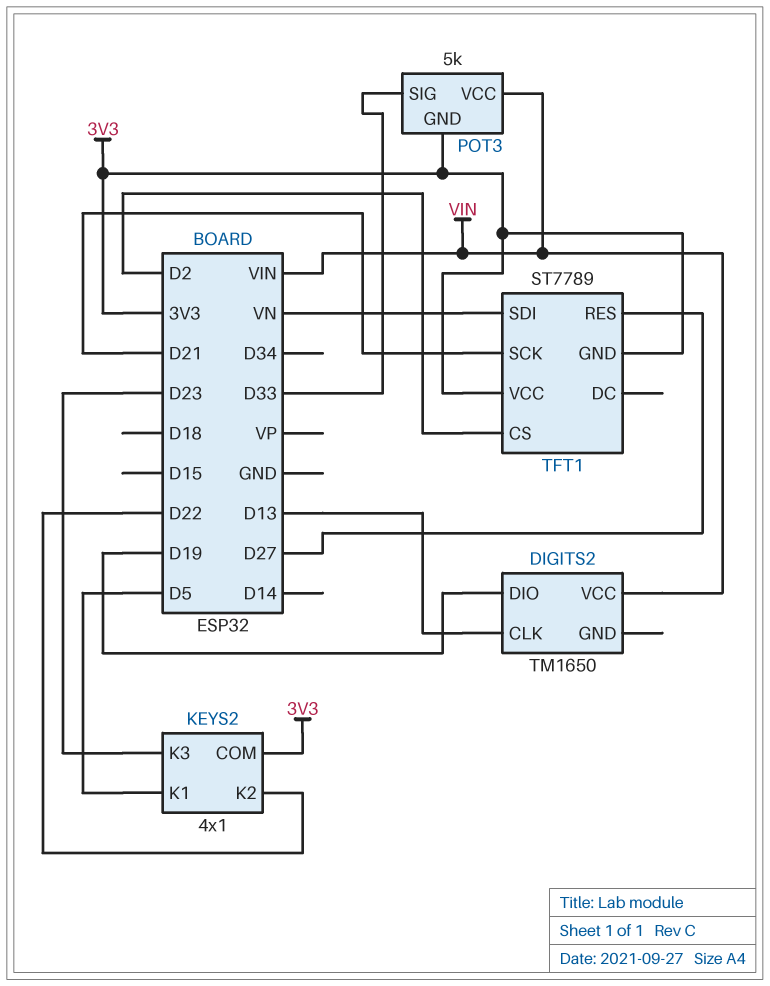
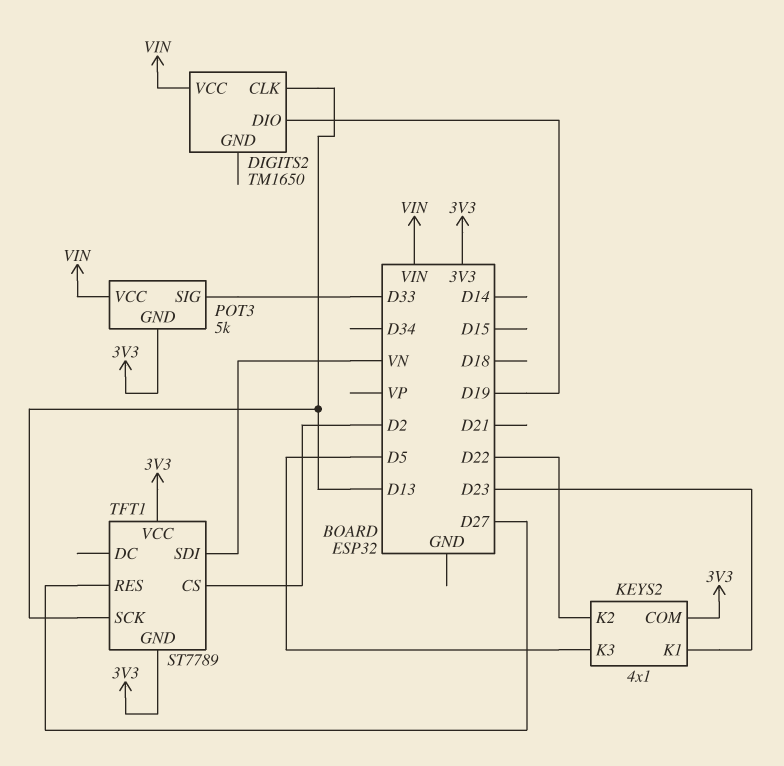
KEYS2 pin K1: D5 -> D23
KEYS2 pin K3: D23 -> D5
TFT1 pin SCK: D21 -> D13

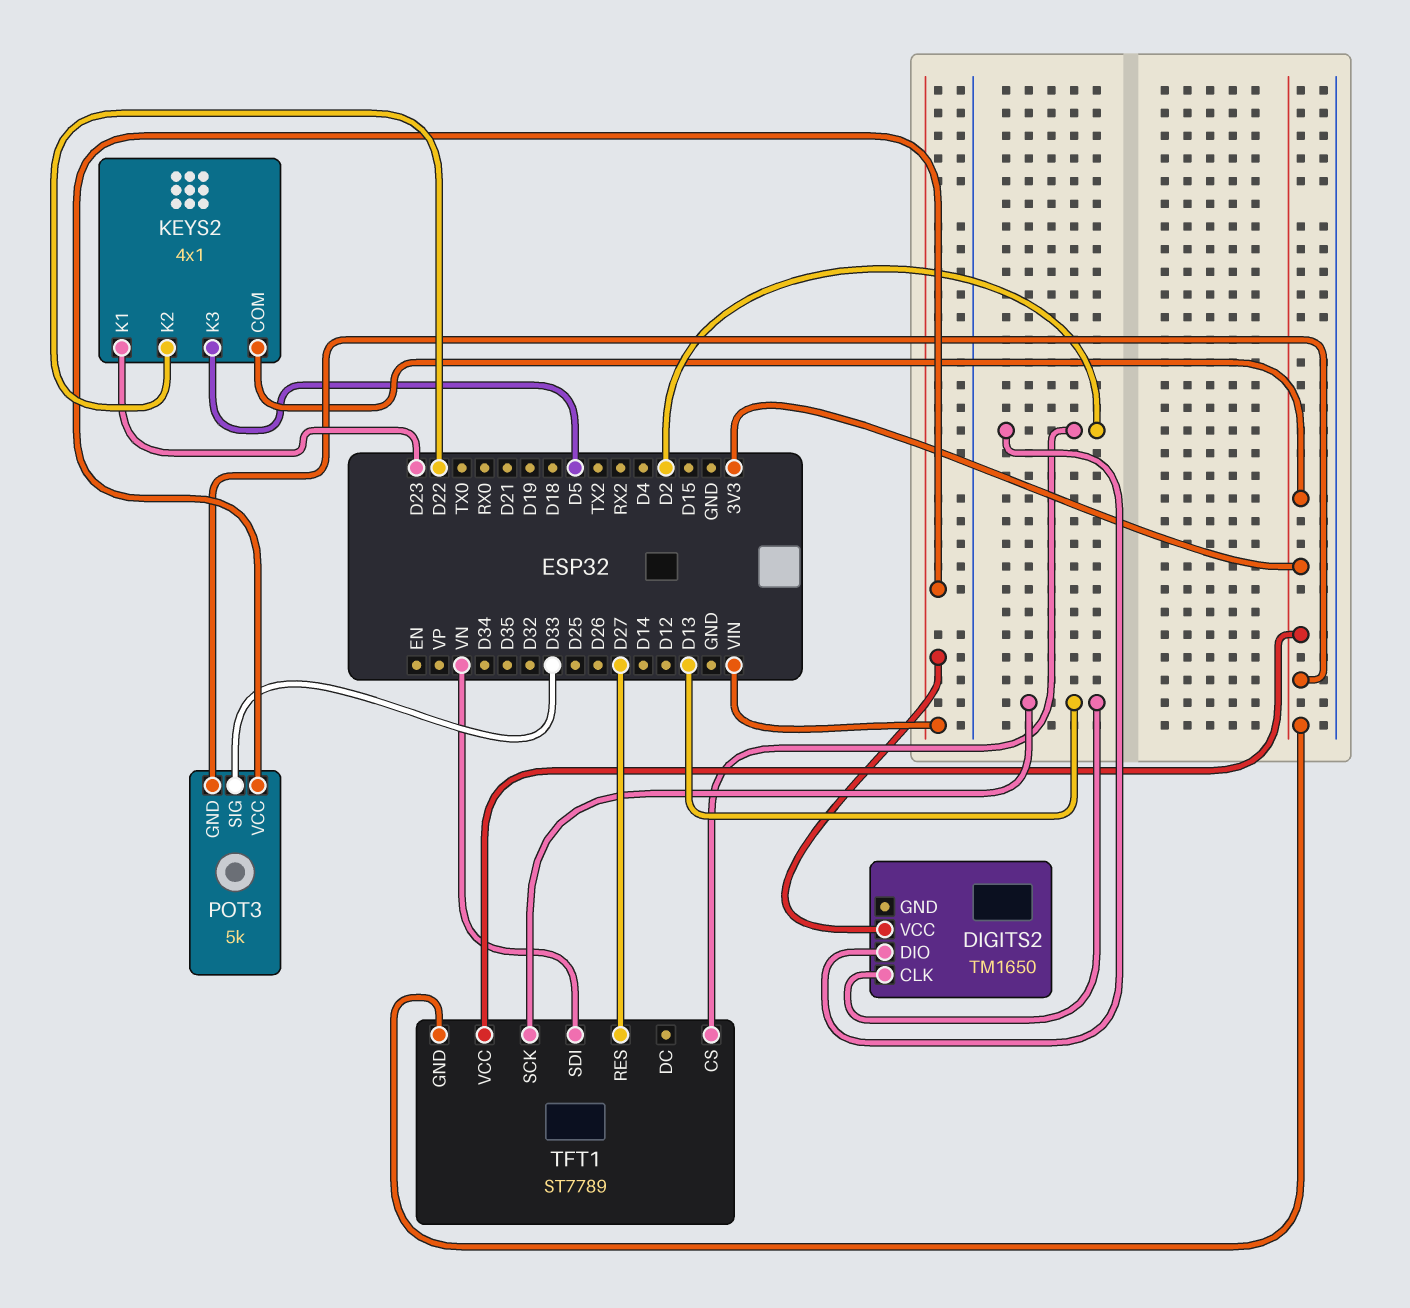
DIGITS2 pin DIO: D19 -> D2

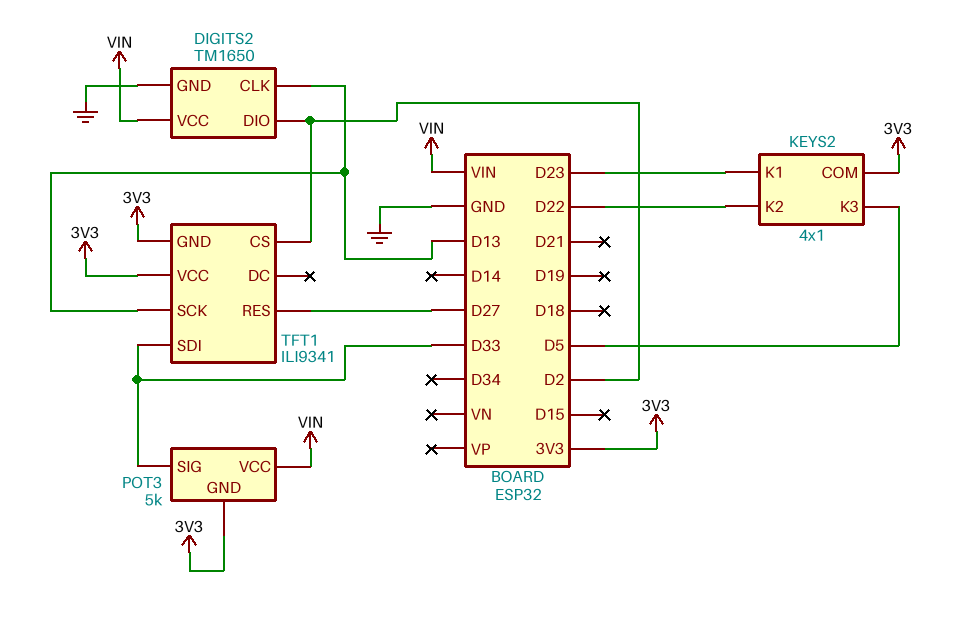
DIGITS2 pin GND: none -> GND
TFT1: ST7789 -> ILI9341
TFT1 pin SDI: VN -> D33

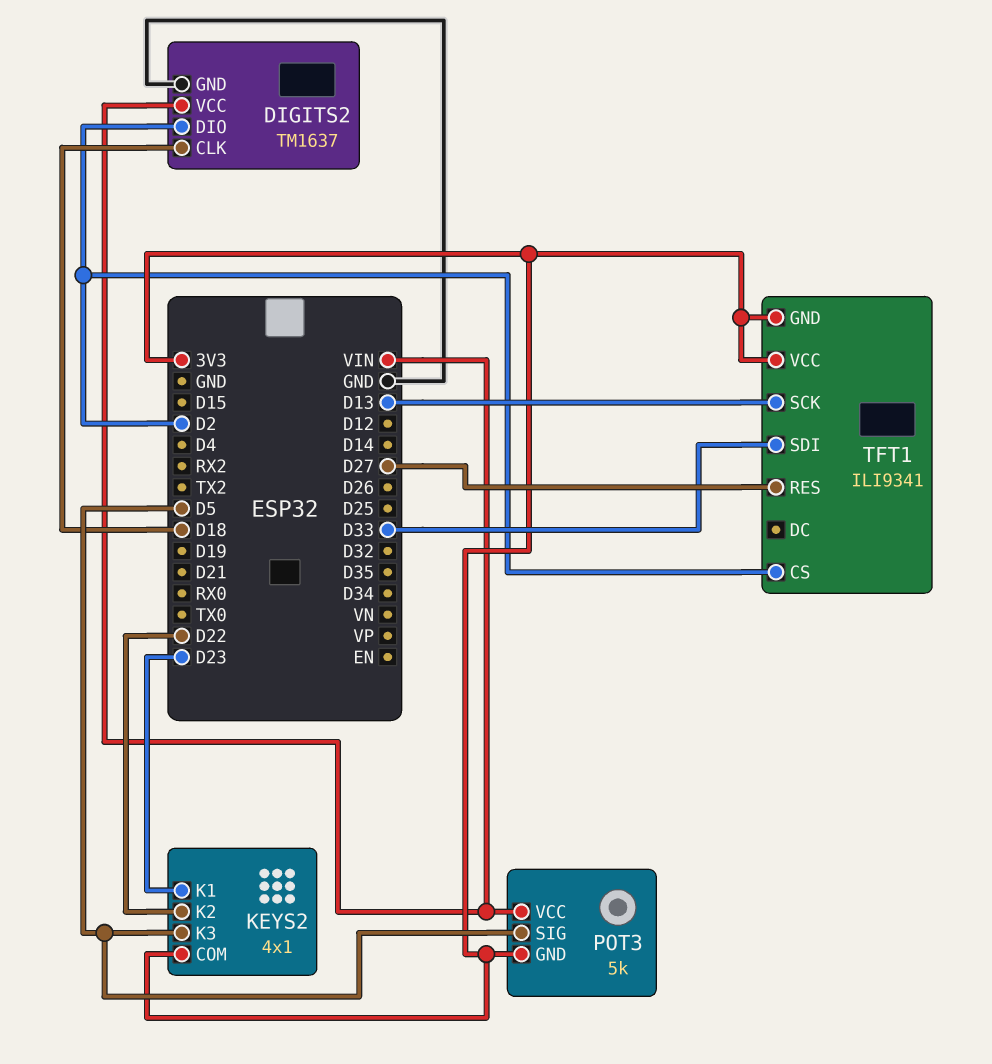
DIGITS2: TM1650 -> TM1637
DIGITS2 pin CLK: D13 -> D18
POT3 pin SIG: D33 -> D5

